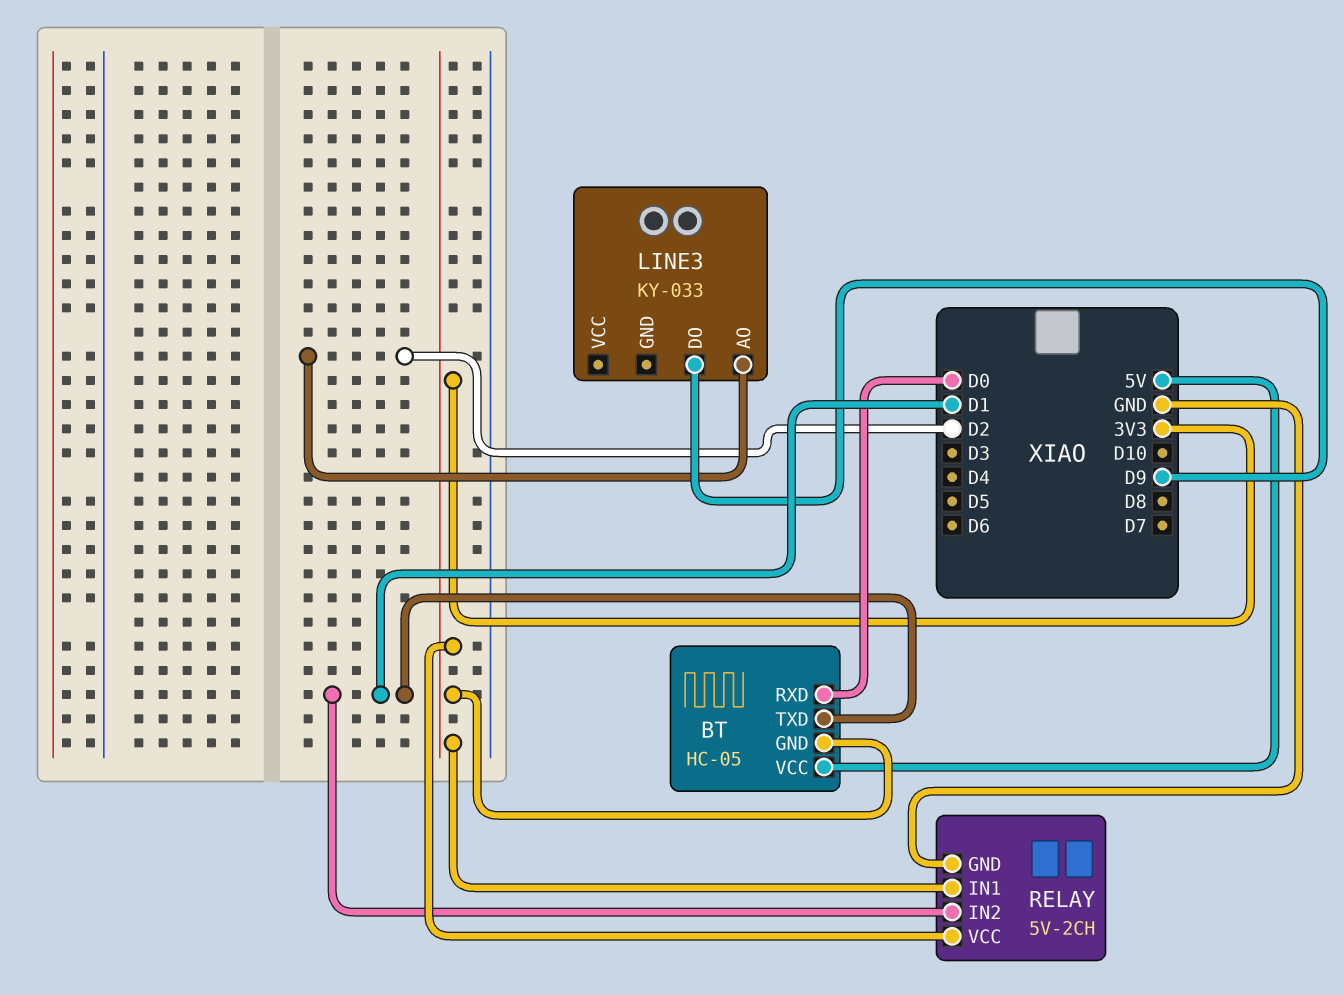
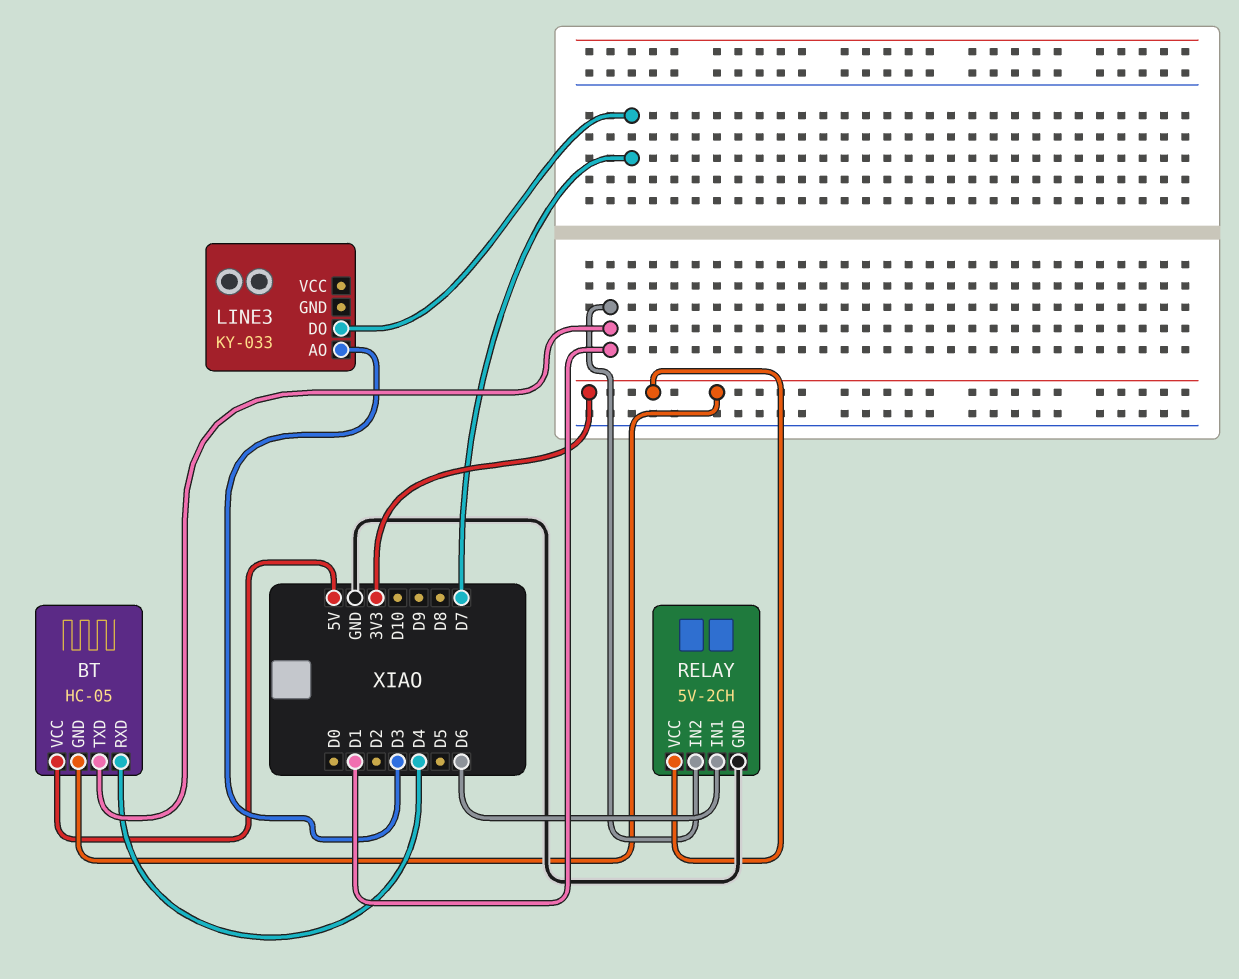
BT pin RXD: D0 -> D4
LINE3 pin AO: D2 -> D3
LINE3 pin DO: D9 -> D7
RELAY pin IN1: 3V3 -> D6

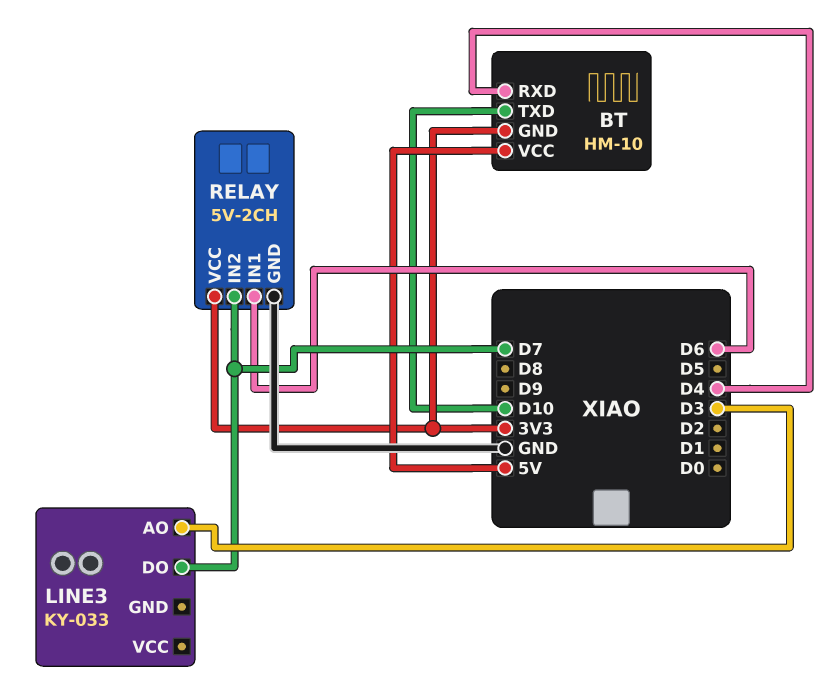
BT: HC-05 -> HM-10
BT pin TXD: D1 -> D10
RELAY pin IN2: D1 -> D7

